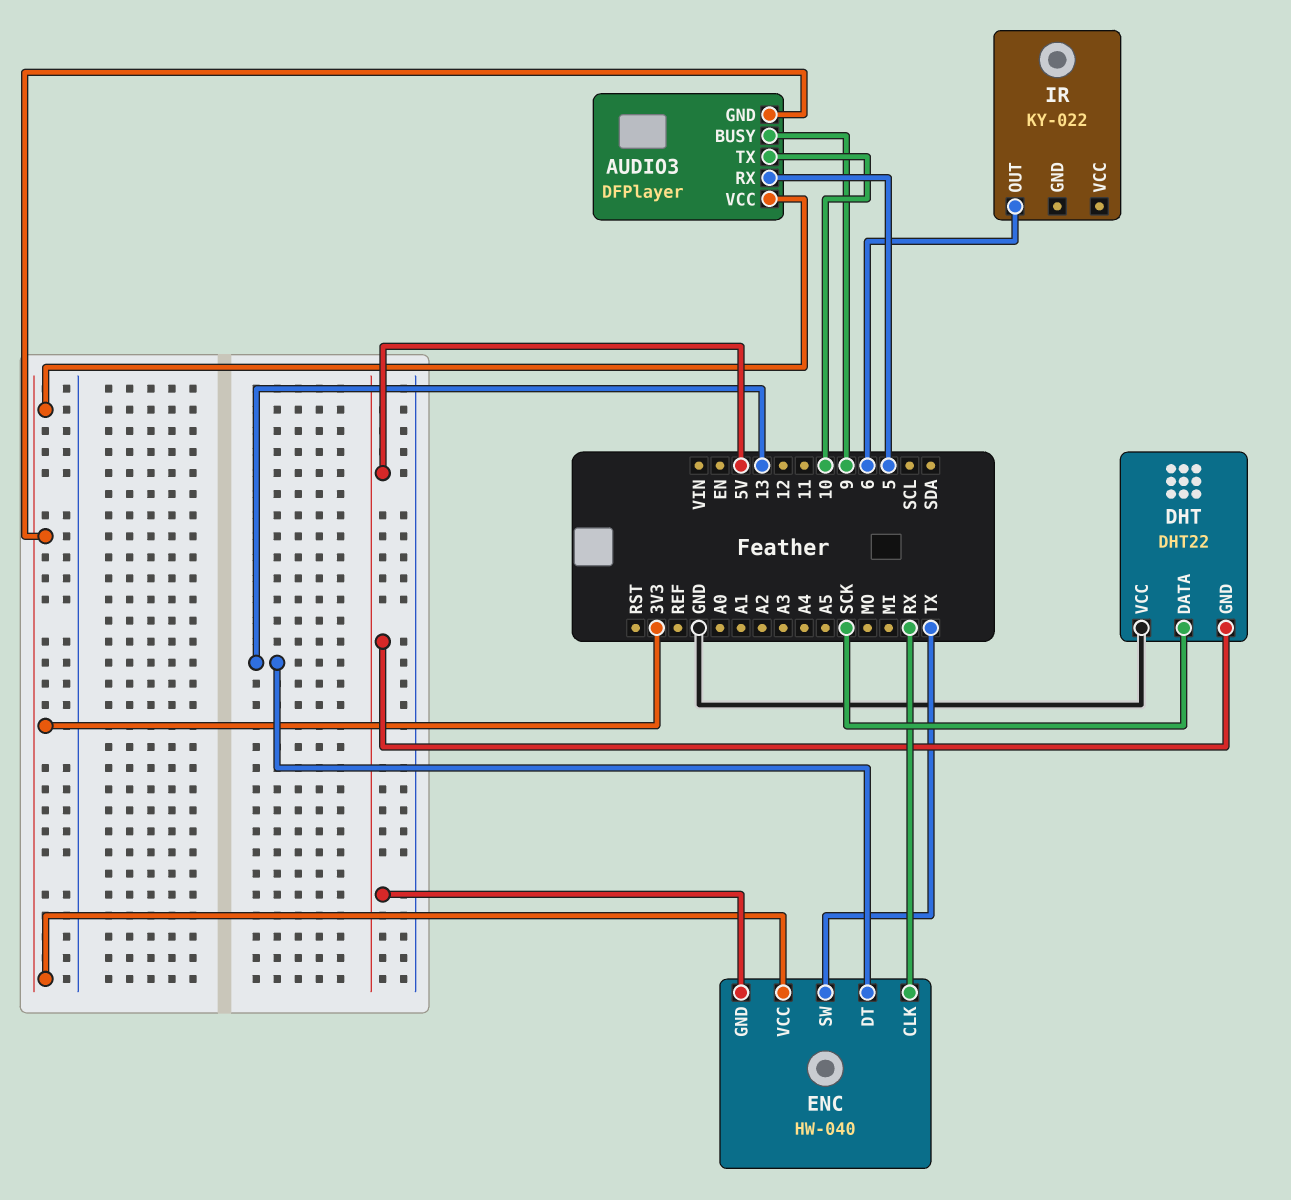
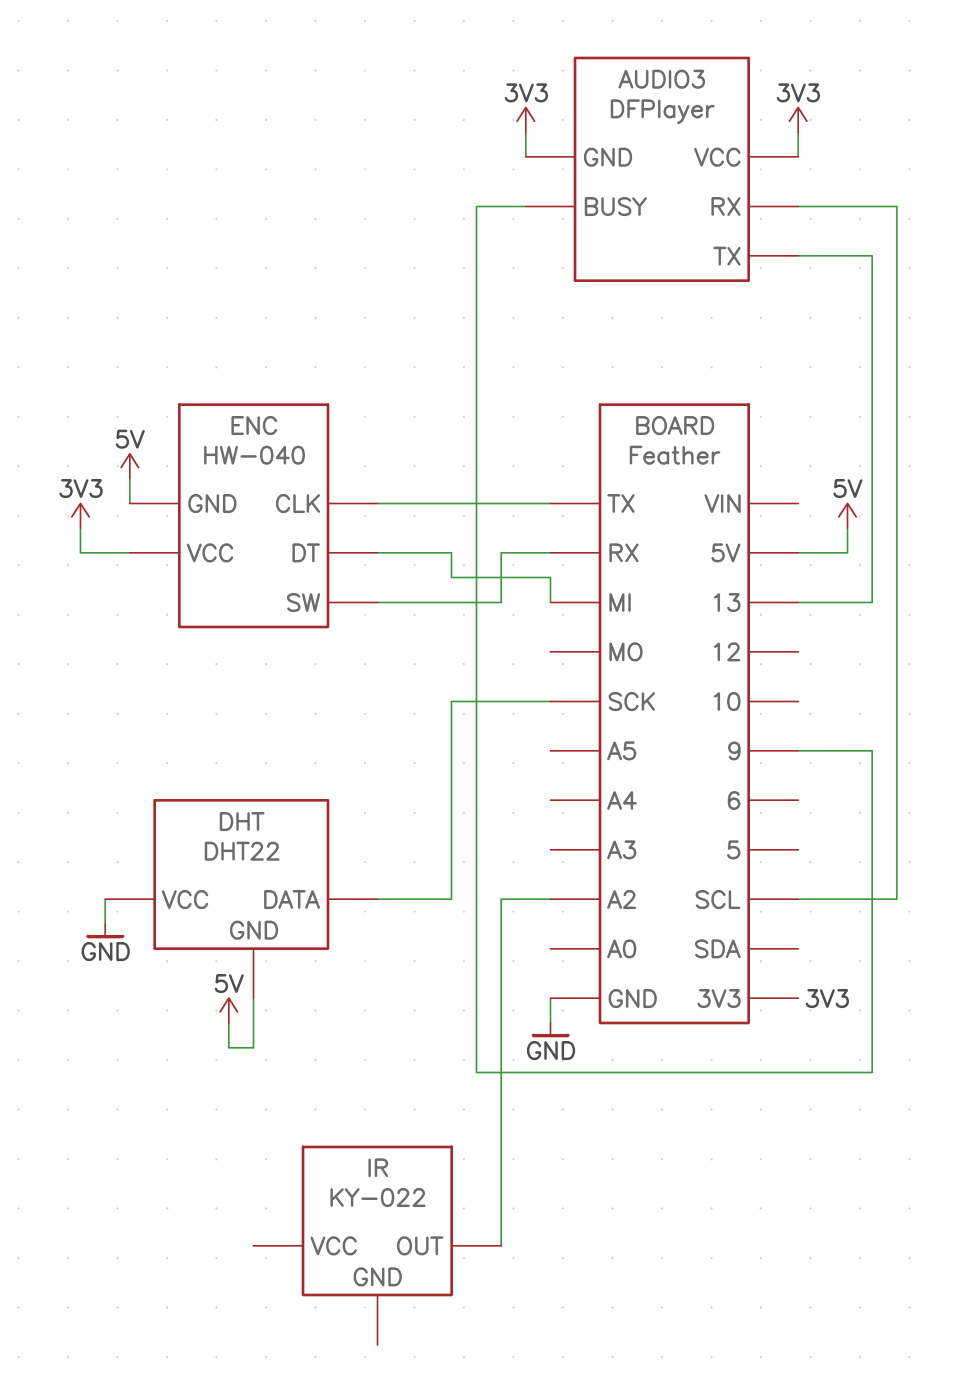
AUDIO3 pin RX: 5 -> SCL
AUDIO3 pin TX: 10 -> 13
ENC pin CLK: RX -> TX
ENC pin DT: 13 -> MI
ENC pin SW: TX -> RX
IR pin OUT: 6 -> A2

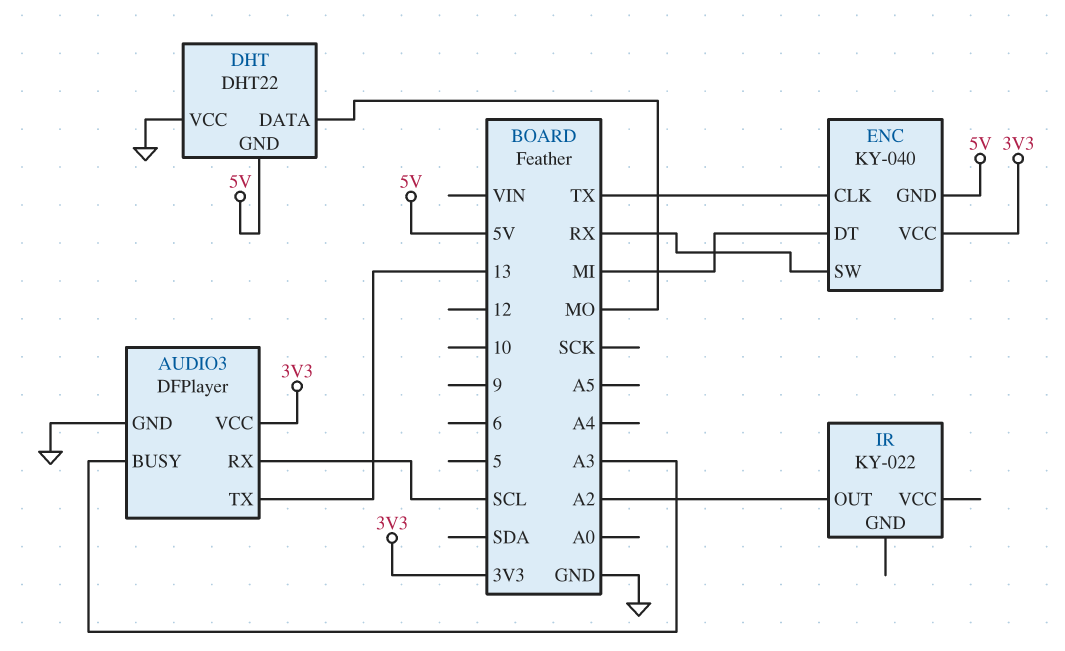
AUDIO3 pin BUSY: 9 -> A3
AUDIO3 pin GND: 3V3 -> GND
DHT pin DATA: SCK -> MO
ENC: HW-040 -> KY-040

